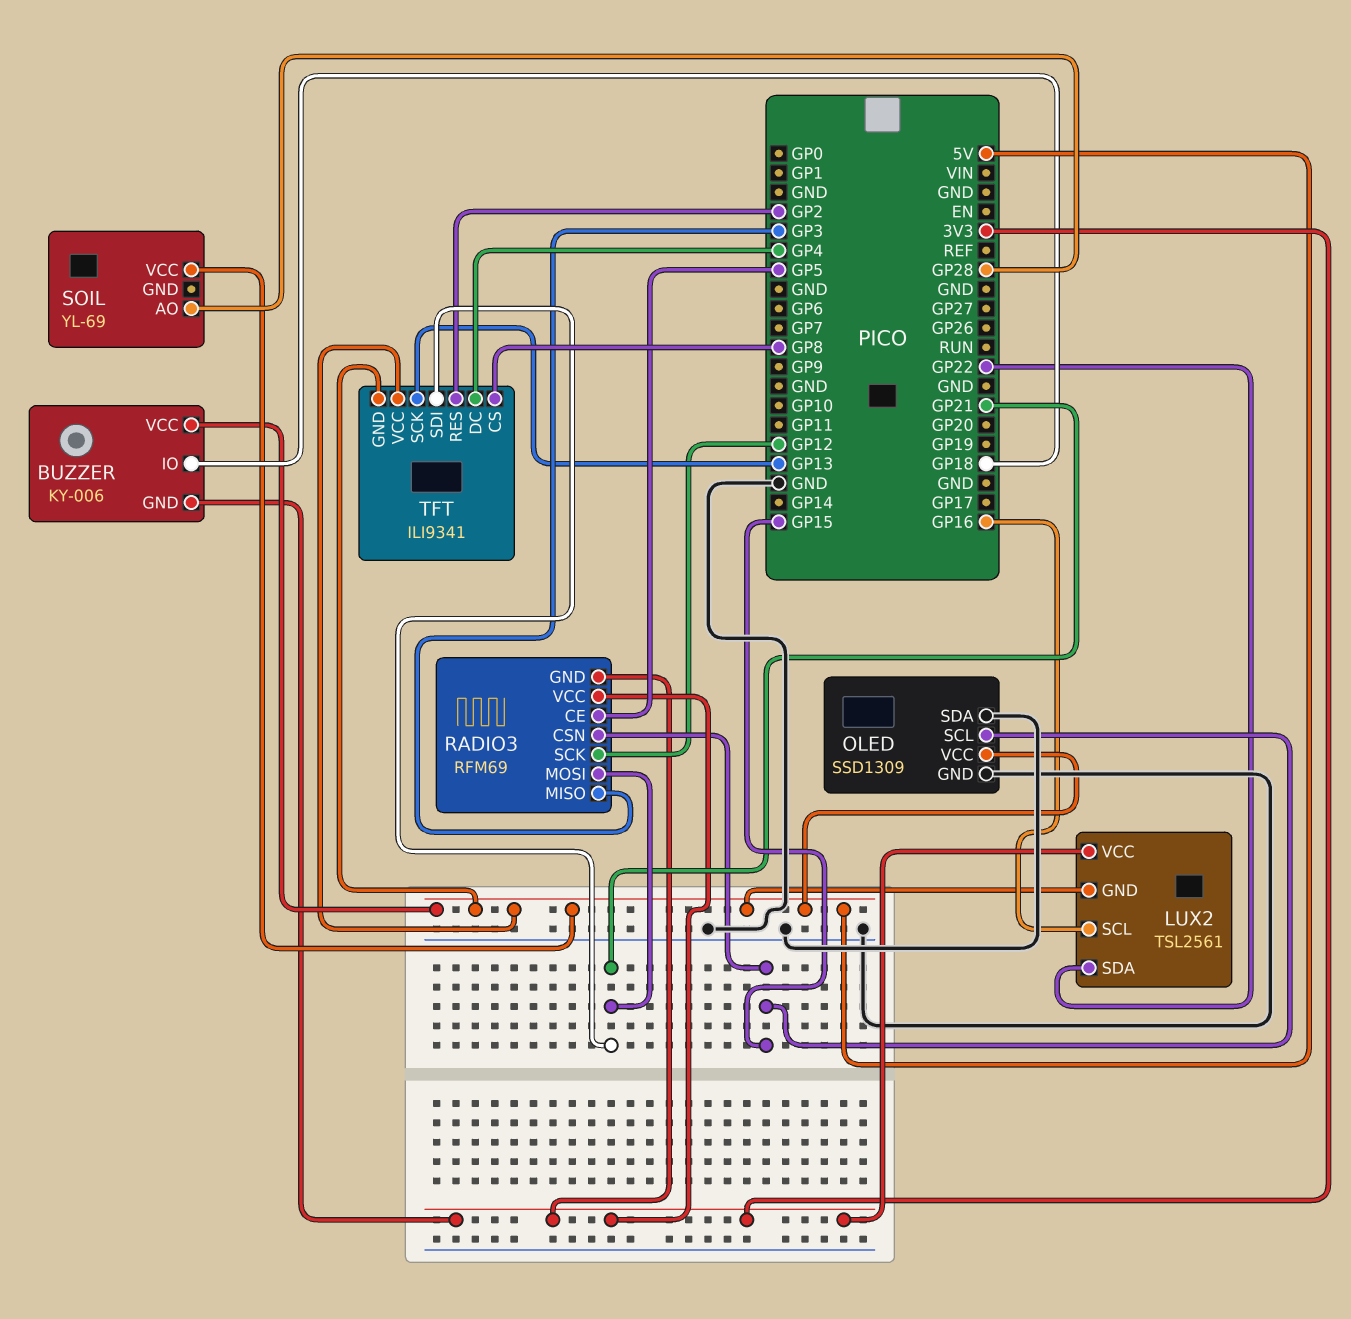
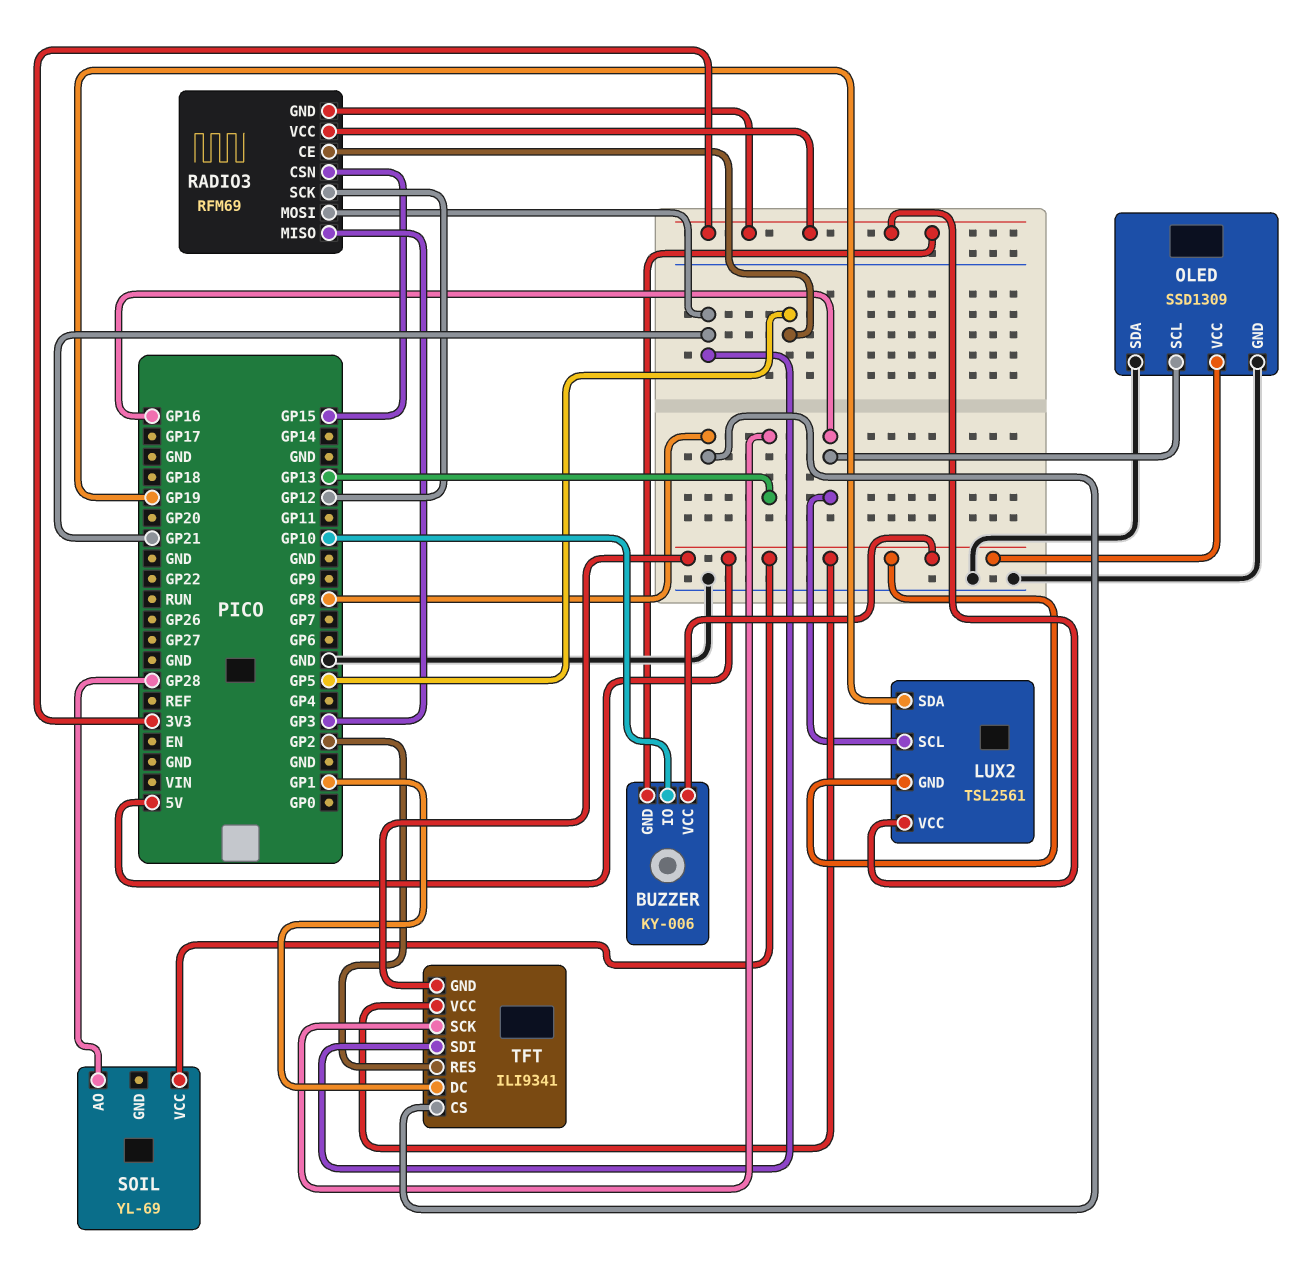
BUZZER pin IO: GP18 -> GP10
LUX2 pin SDA: GP22 -> GP19
OLED pin SCL: GP15 -> GP16
TFT pin DC: GP4 -> GP1

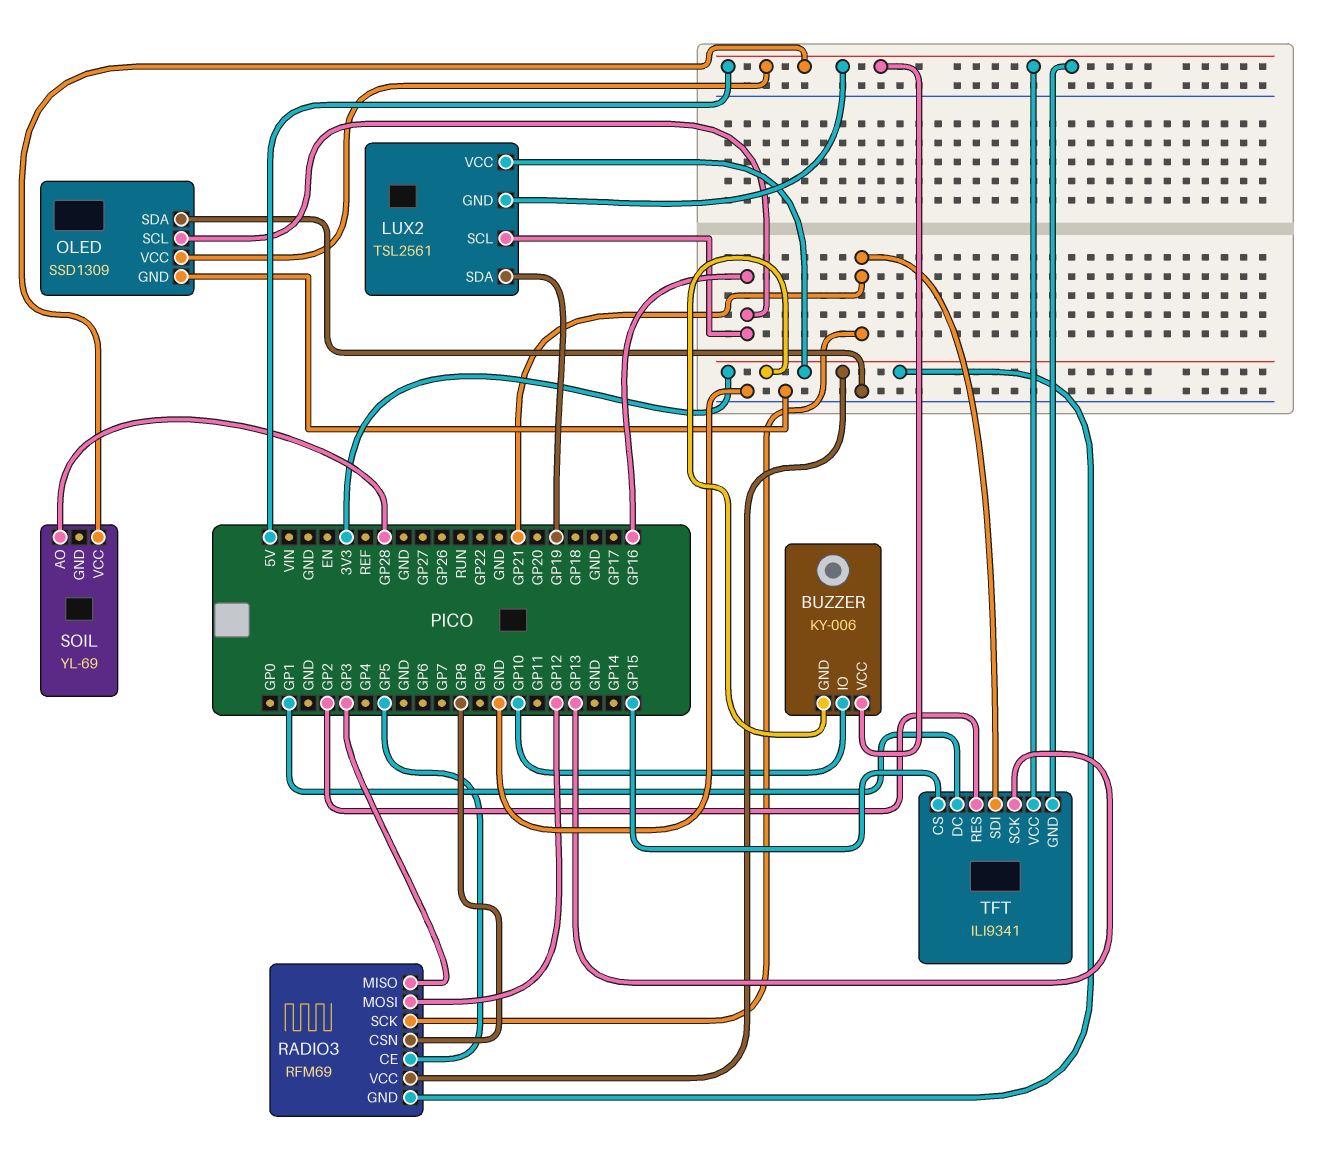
RADIO3 pin CSN: GP15 -> GP8
RADIO3 pin MOSI: GP21 -> GP12
RADIO3 pin SCK: GP12 -> GP21
TFT pin CS: GP8 -> GP15

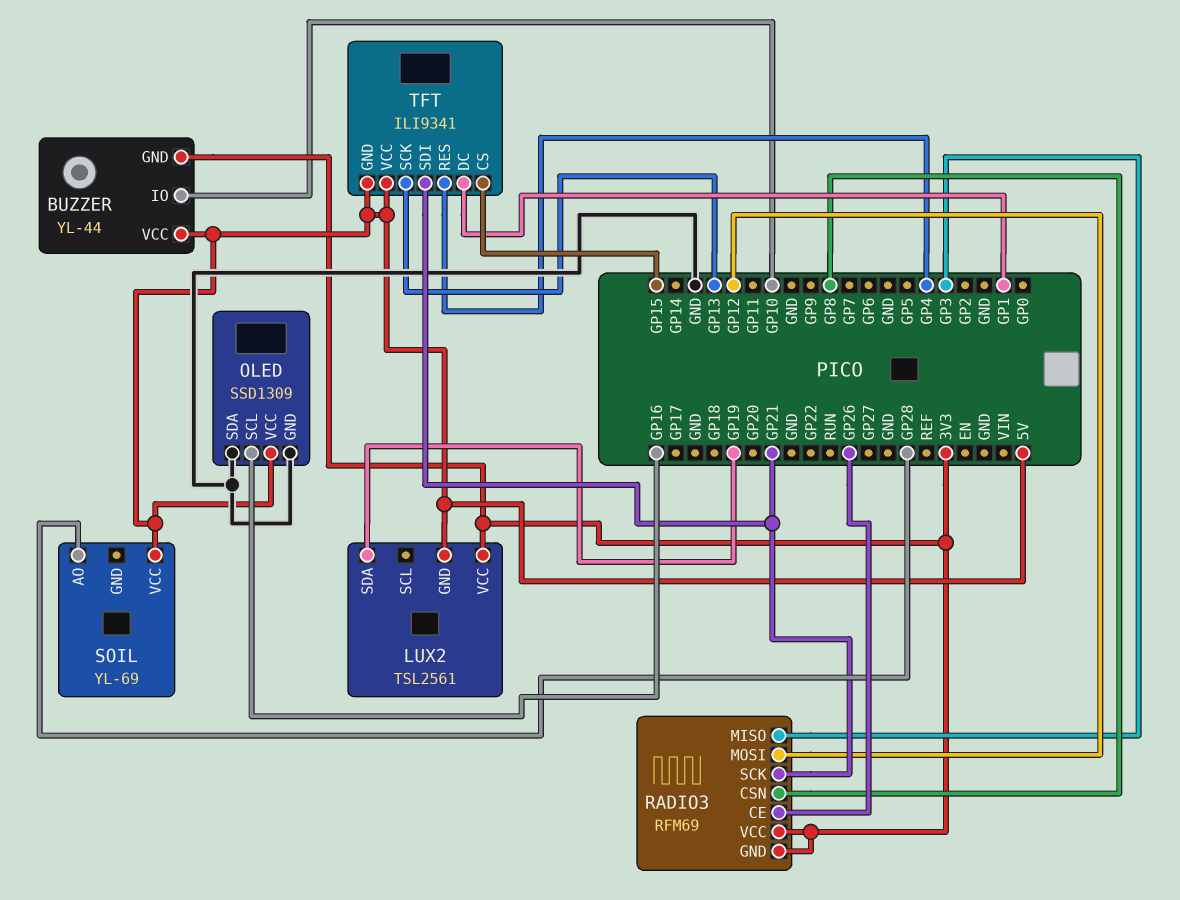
BUZZER: KY-006 -> YL-44
LUX2 pin SCL: GP16 -> none
RADIO3 pin CE: GP5 -> GP26
TFT pin RES: GP2 -> GP4

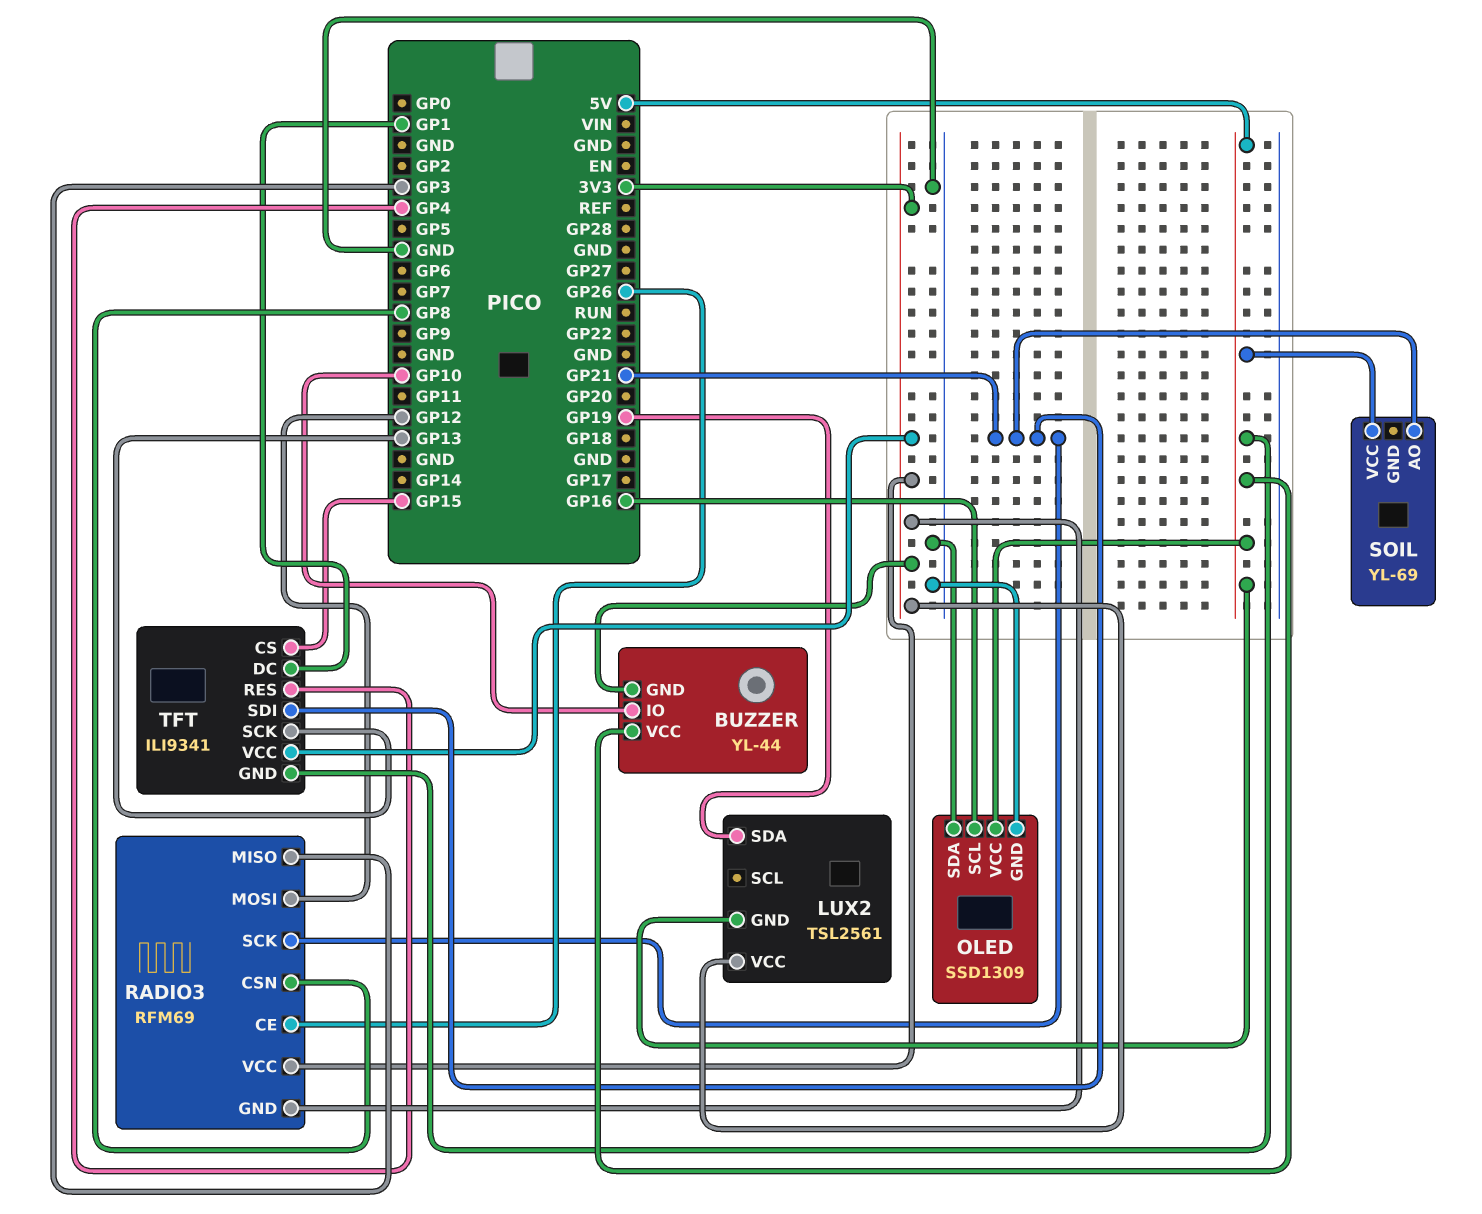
SOIL pin AO: GP28 -> GP21
TFT pin VCC: 5V -> 3V3

